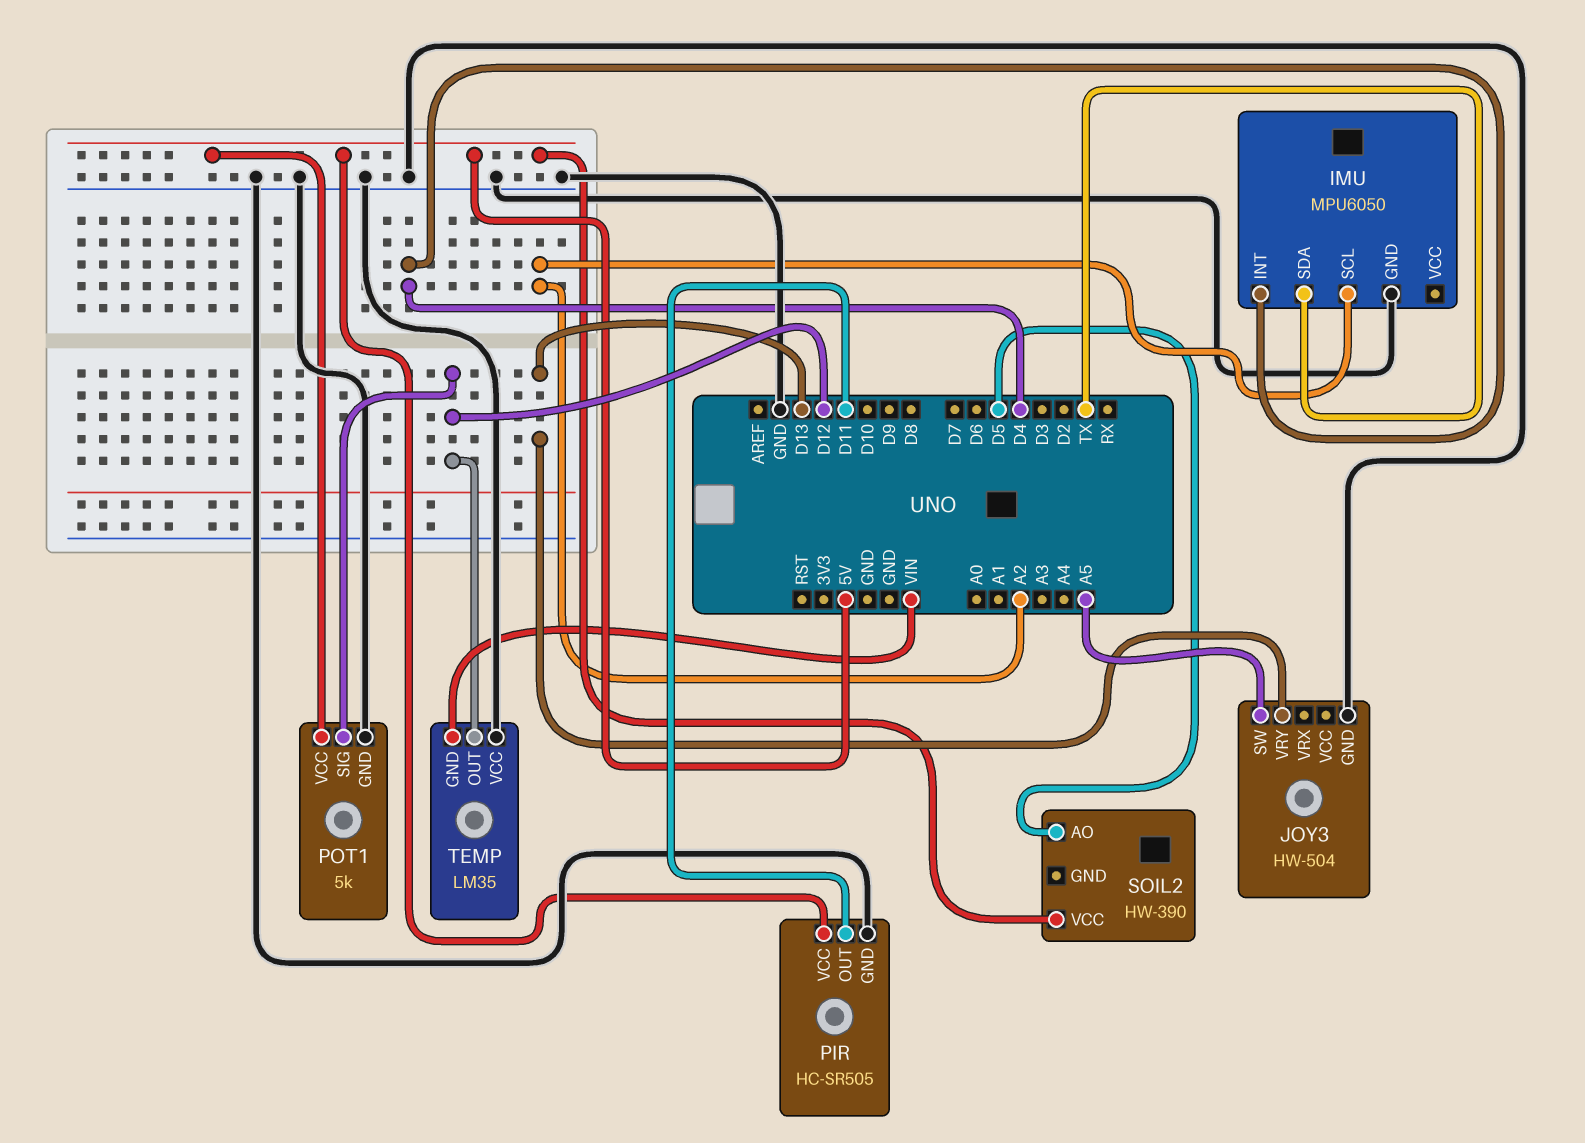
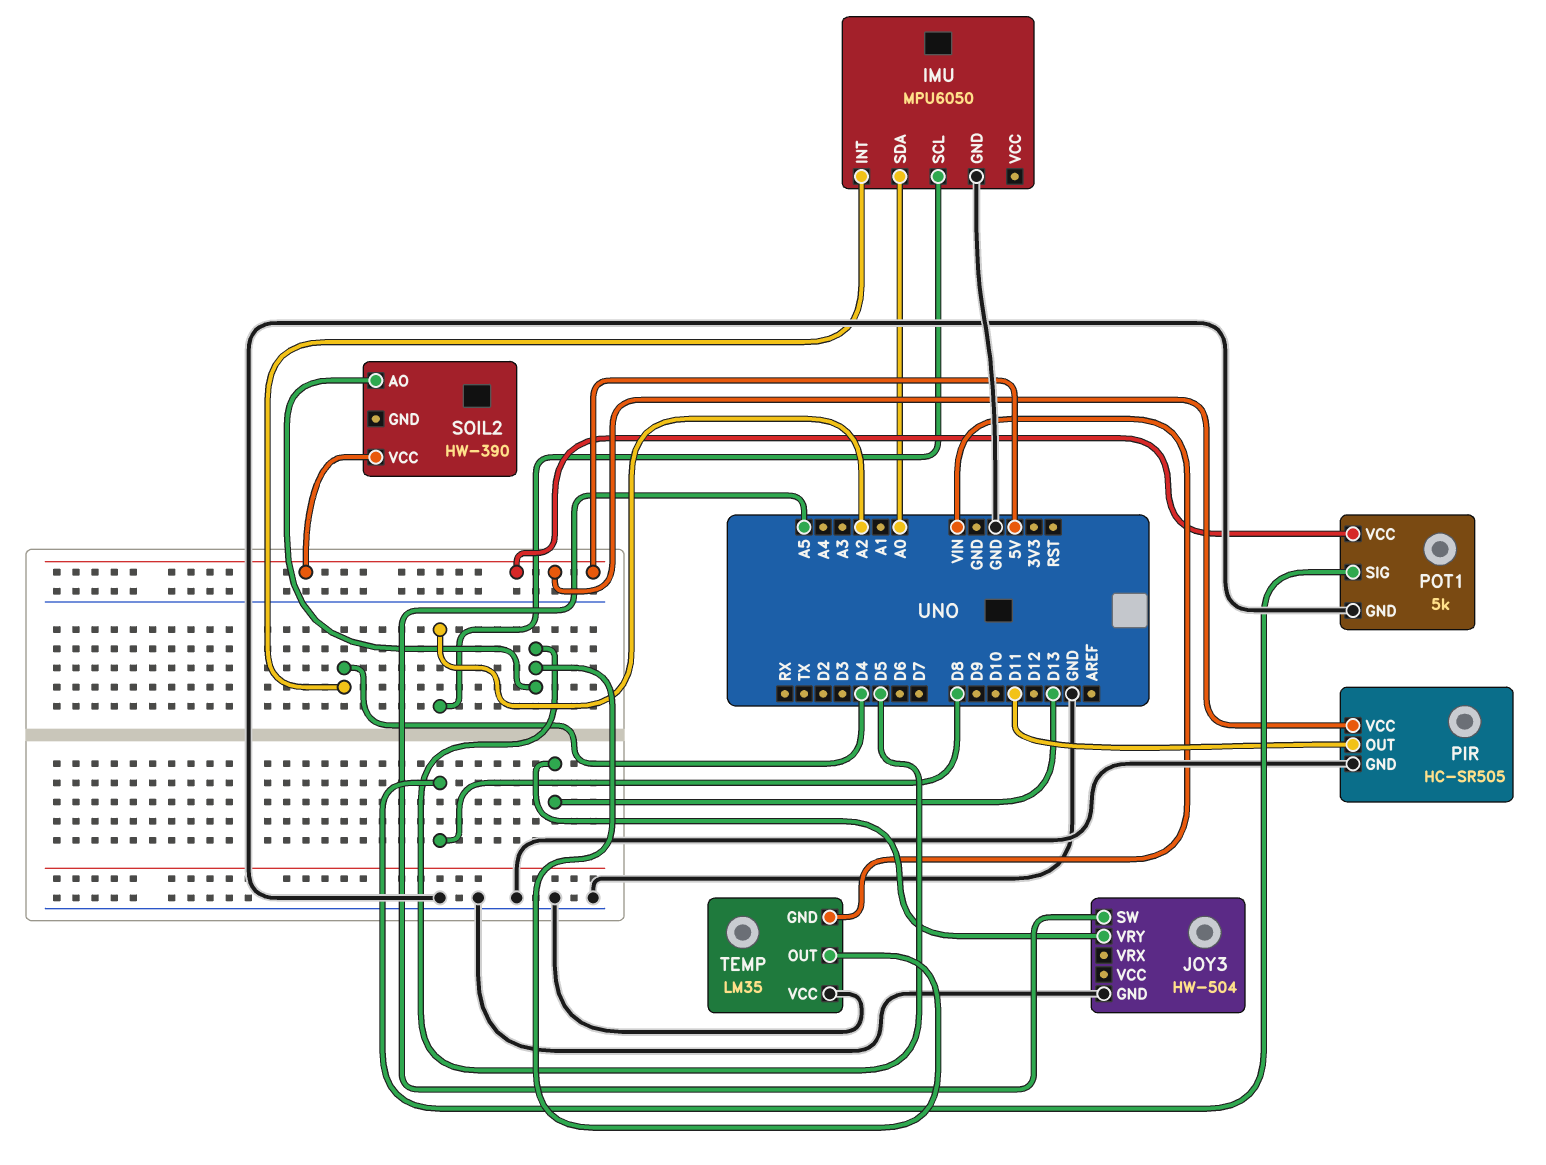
IMU pin SDA: TX -> A0
POT1 pin SIG: D12 -> D8
TEMP pin OUT: D12 -> D5

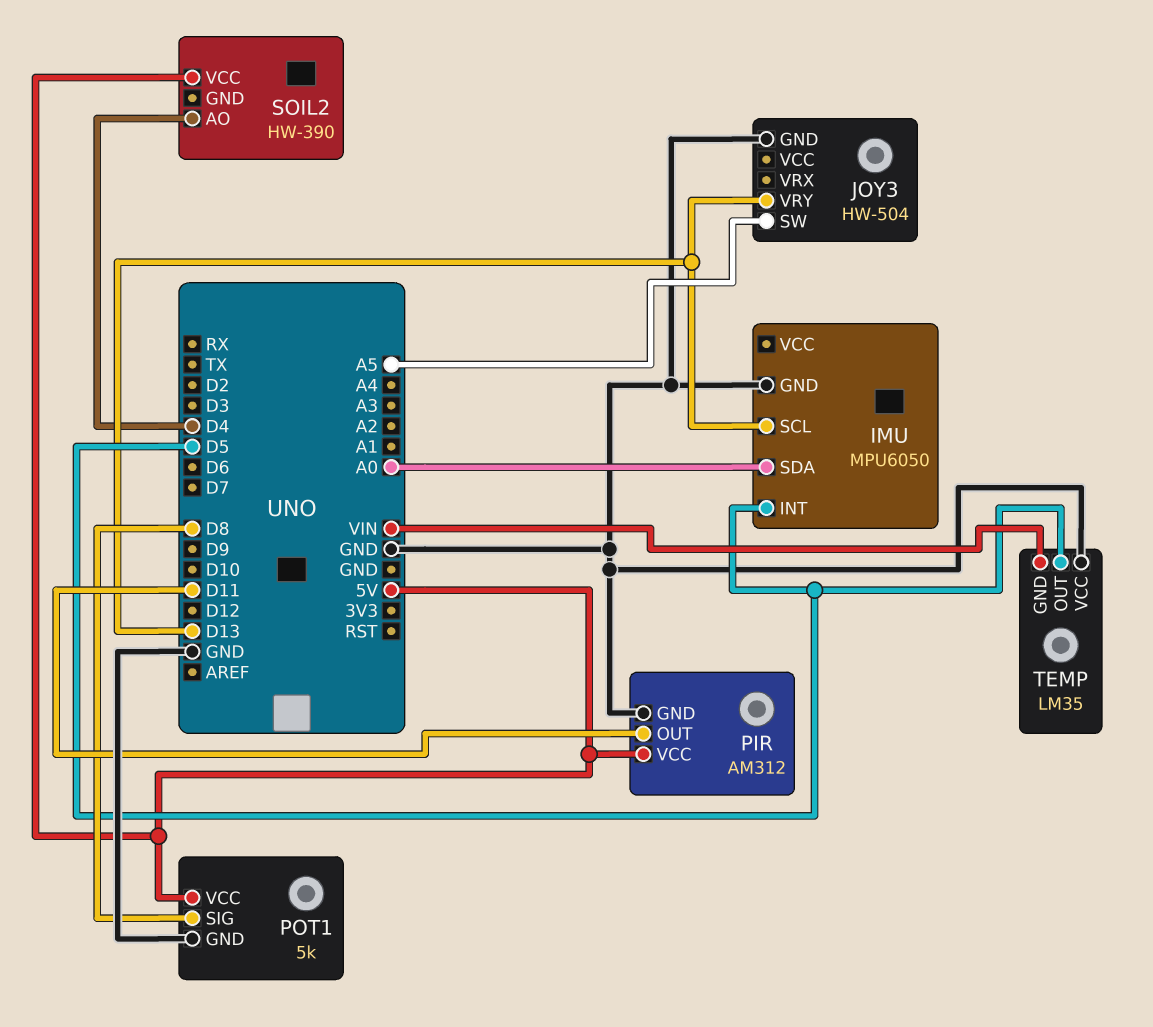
IMU pin INT: D4 -> D5
IMU pin SCL: A2 -> D13
PIR: HC-SR505 -> AM312
SOIL2 pin AO: D5 -> D4

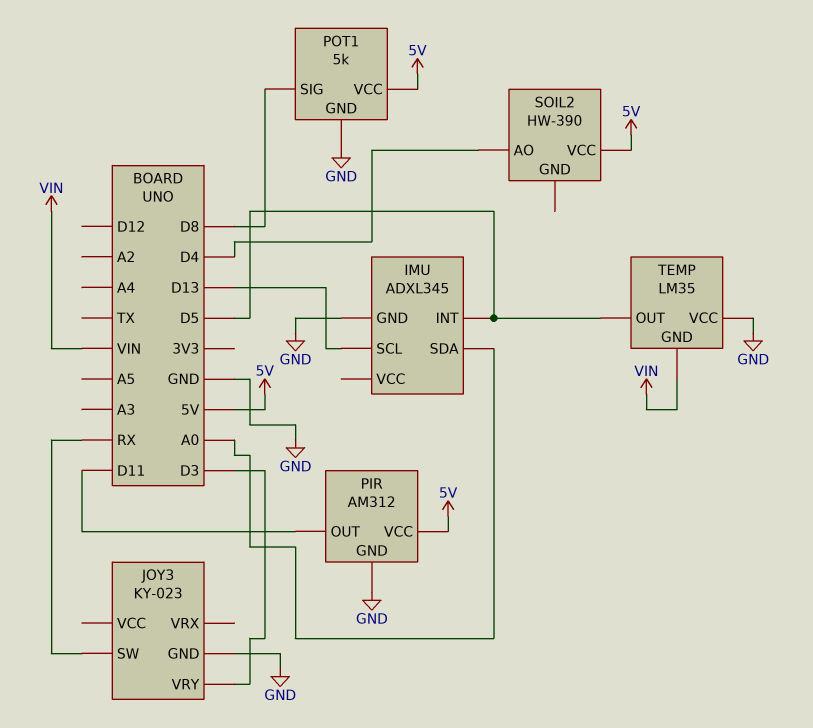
IMU: MPU6050 -> ADXL345
JOY3: HW-504 -> KY-023
JOY3 pin SW: A5 -> RX
JOY3 pin VRY: D13 -> D3

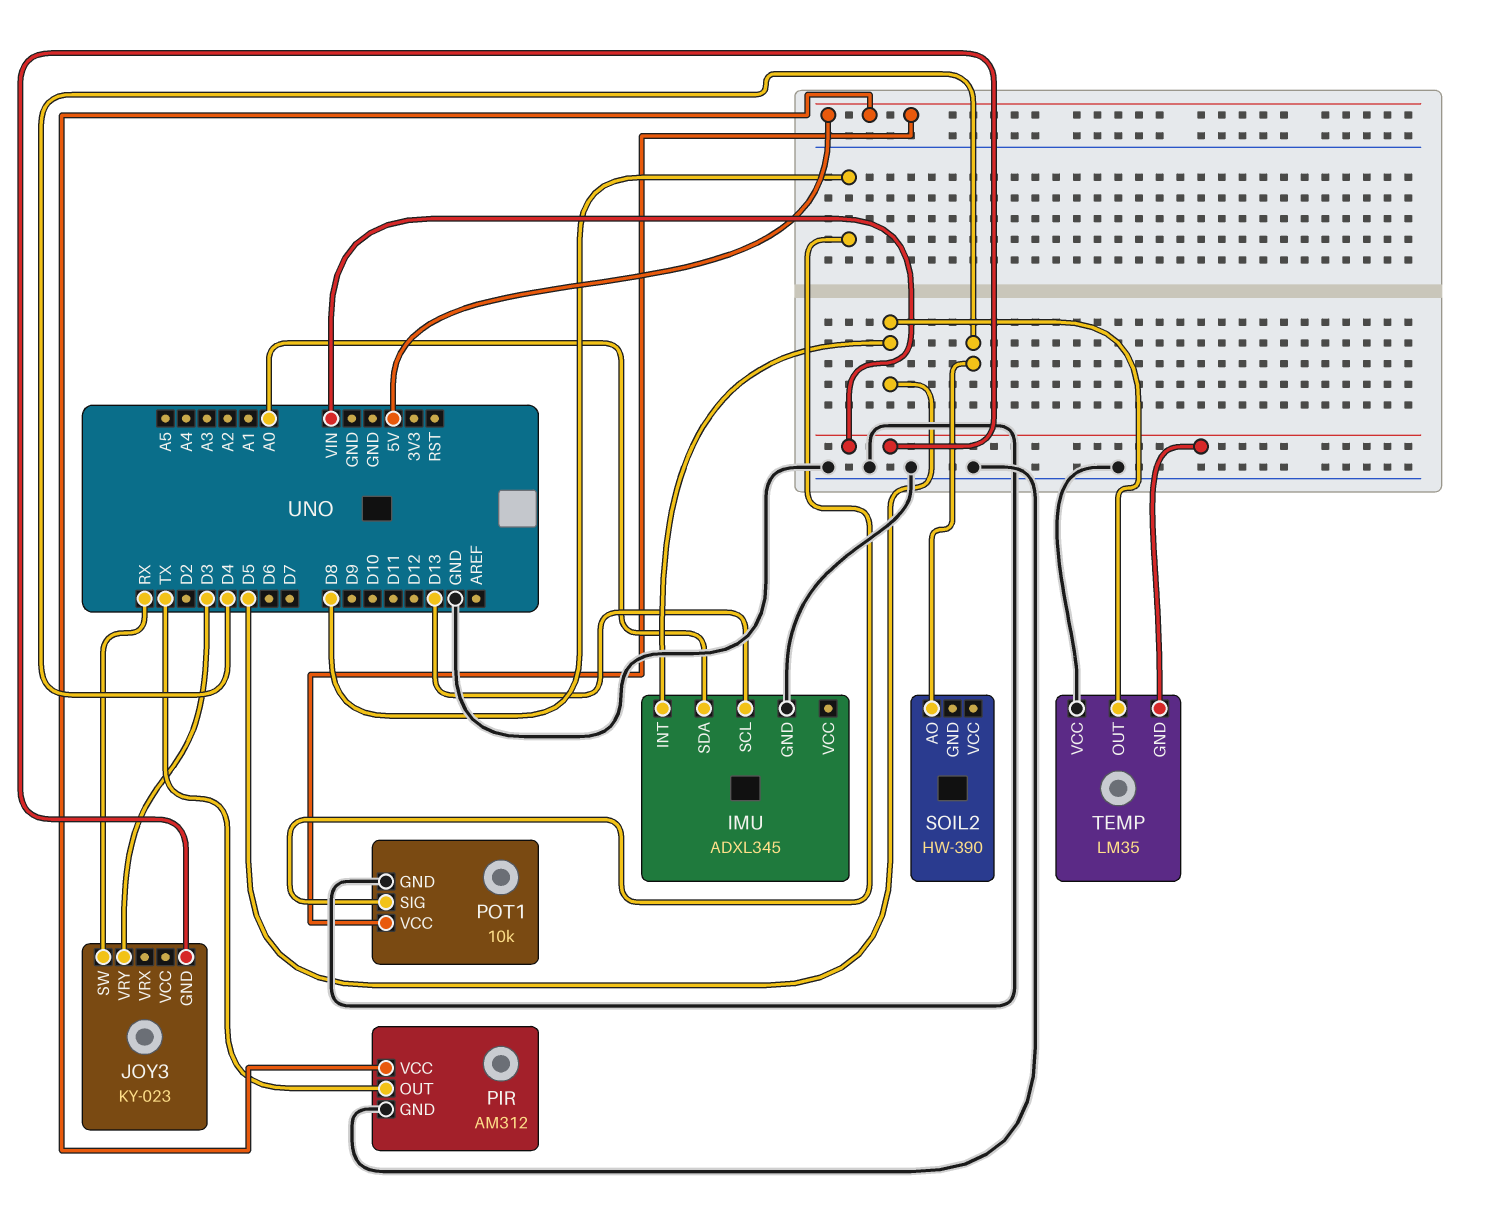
JOY3 pin GND: GND -> VIN
PIR pin OUT: D11 -> TX
POT1: 5k -> 10k
SOIL2 pin VCC: 5V -> none

